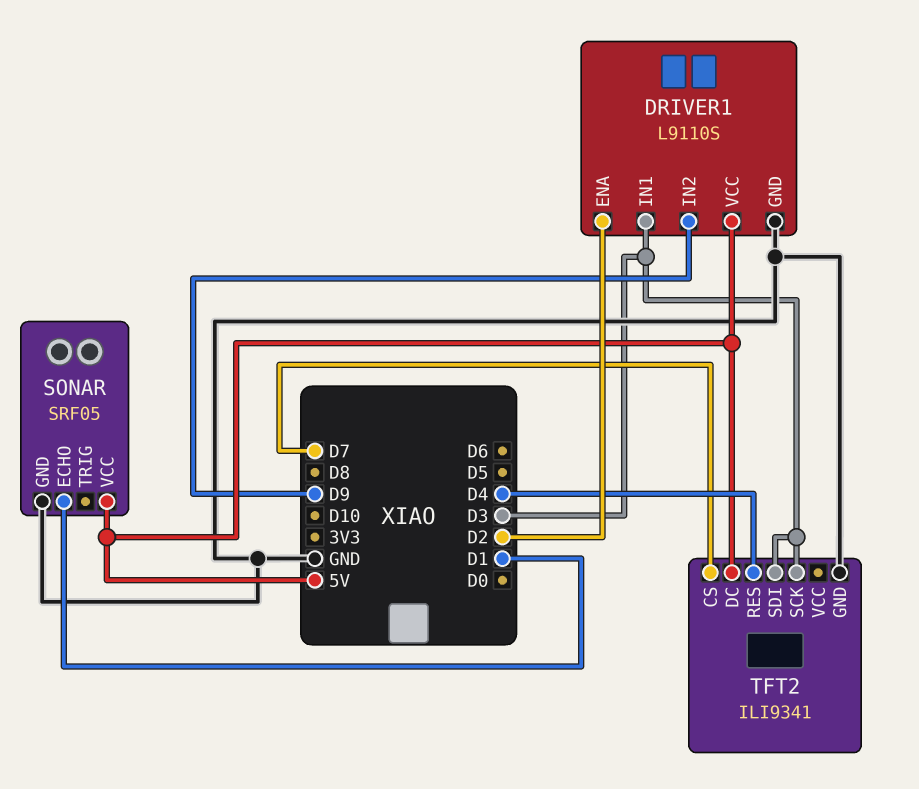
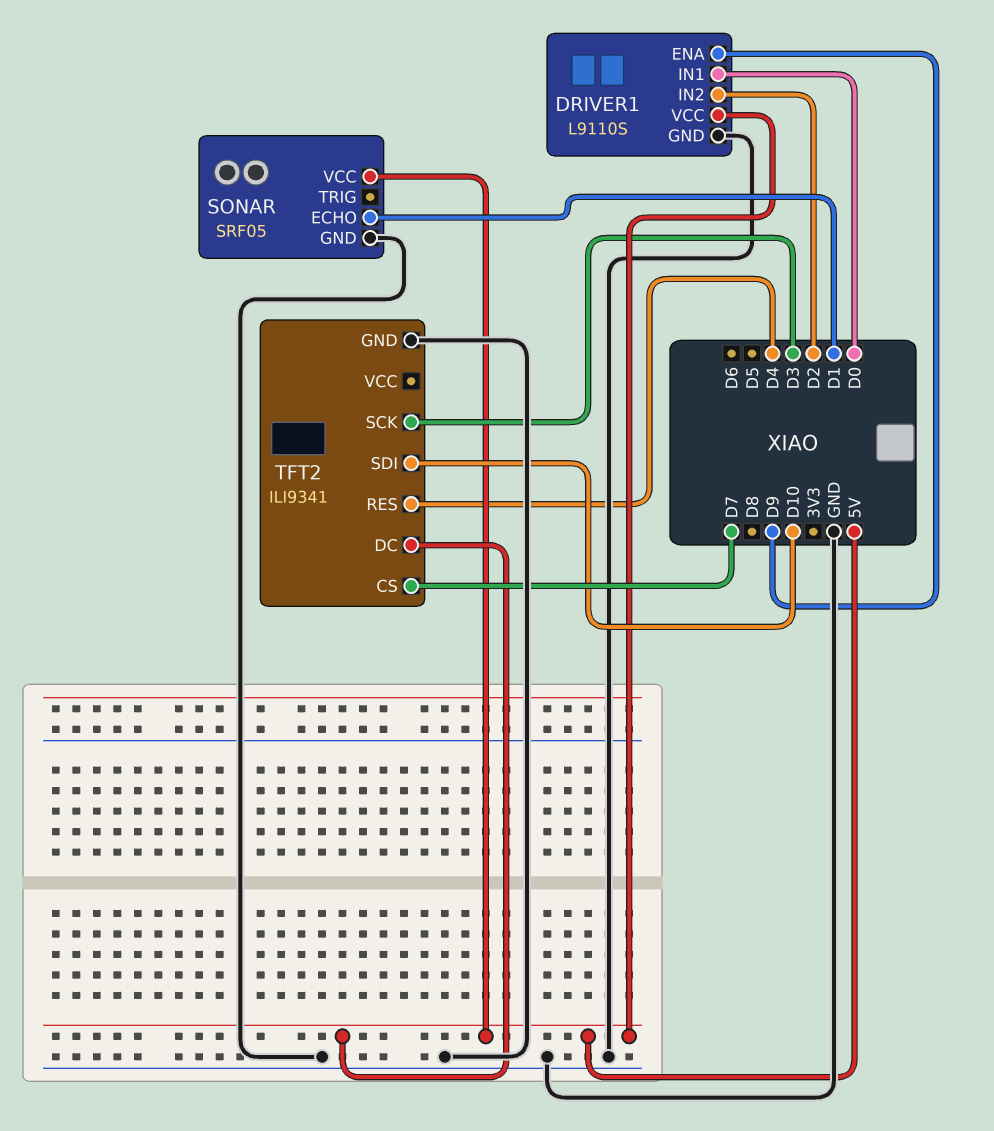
DRIVER1 pin ENA: D2 -> D9
DRIVER1 pin IN1: D3 -> D0
DRIVER1 pin IN2: D9 -> D2
TFT2 pin SDI: D3 -> D10

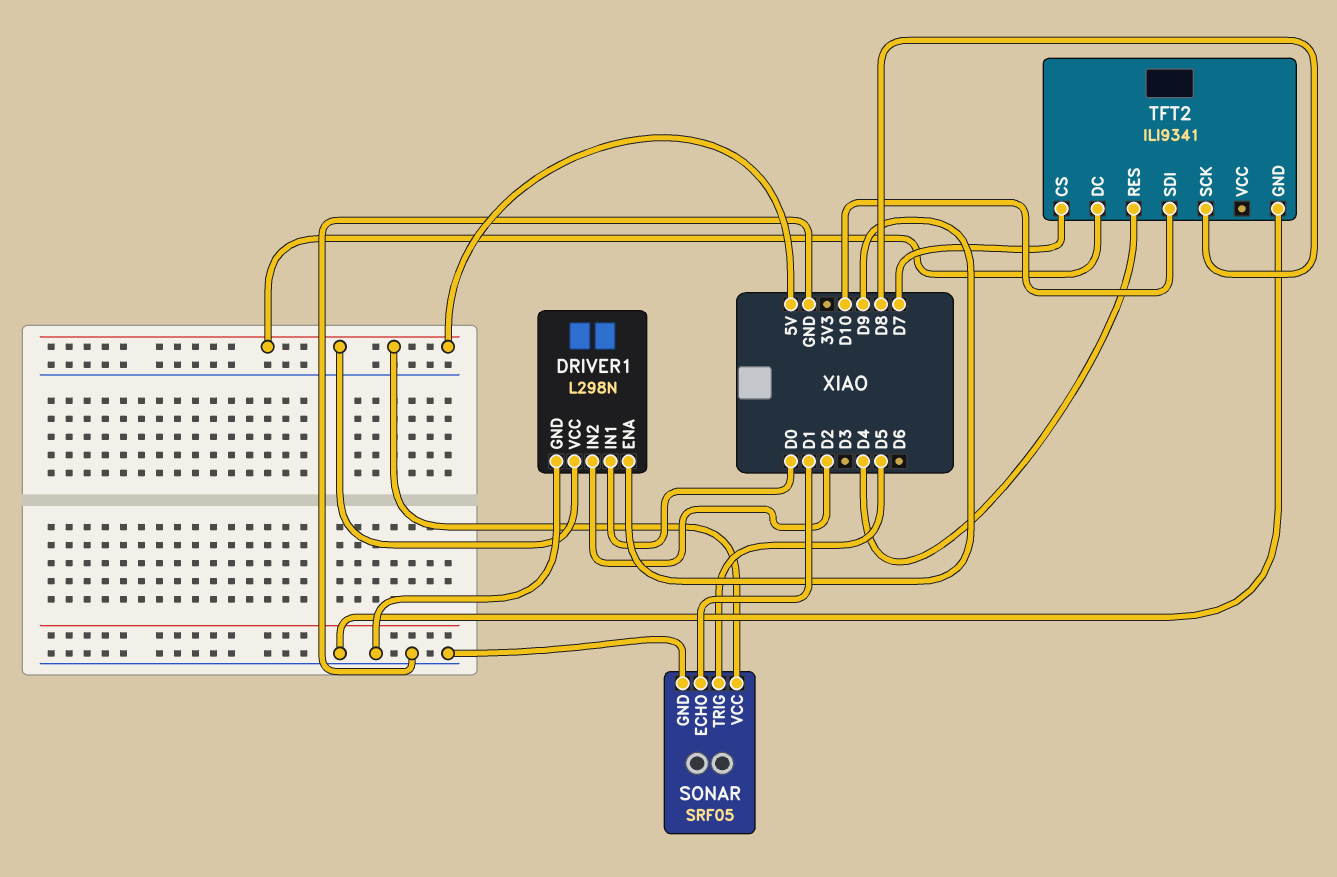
DRIVER1: L9110S -> L298N
SONAR pin TRIG: none -> D5
TFT2 pin SCK: D3 -> D8

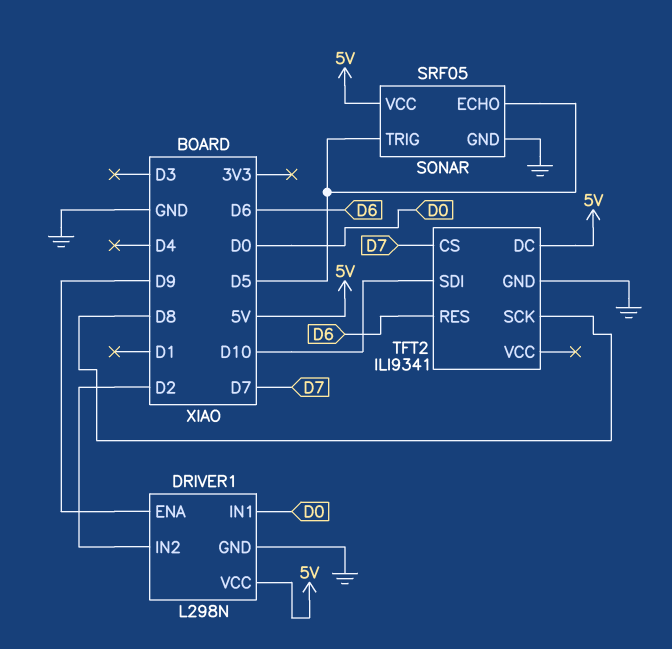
SONAR pin ECHO: D1 -> D5
TFT2 pin RES: D4 -> D6

